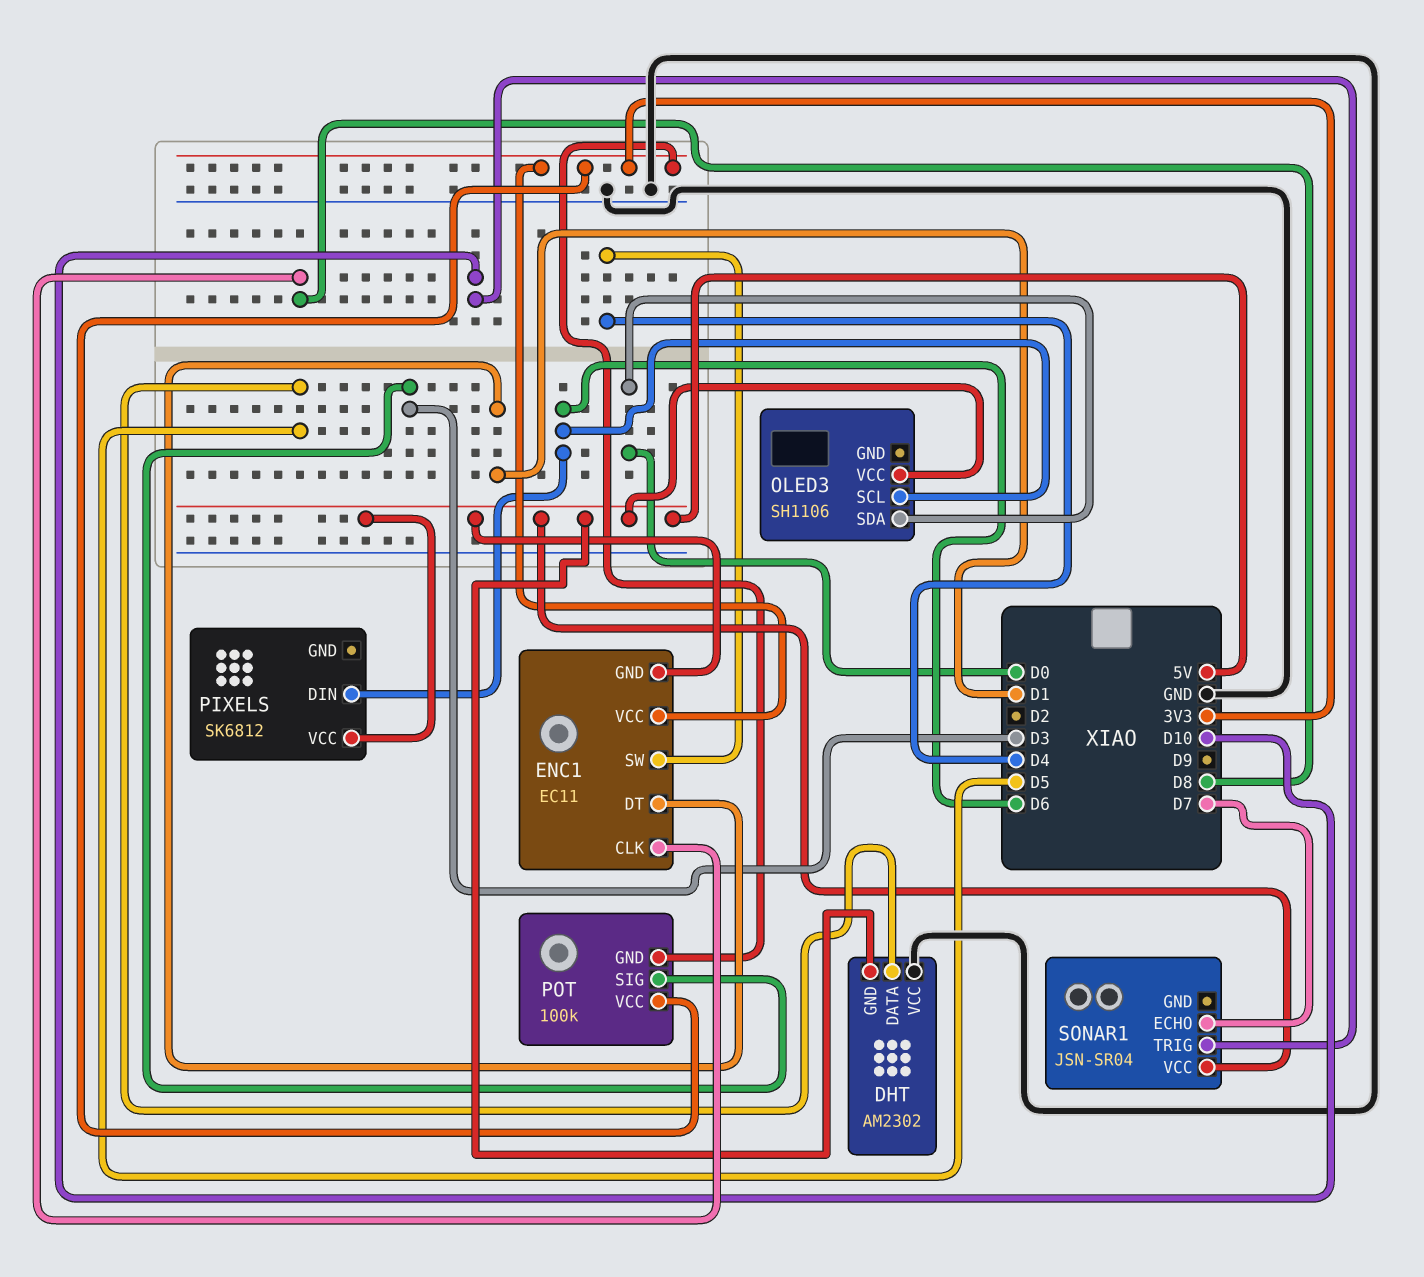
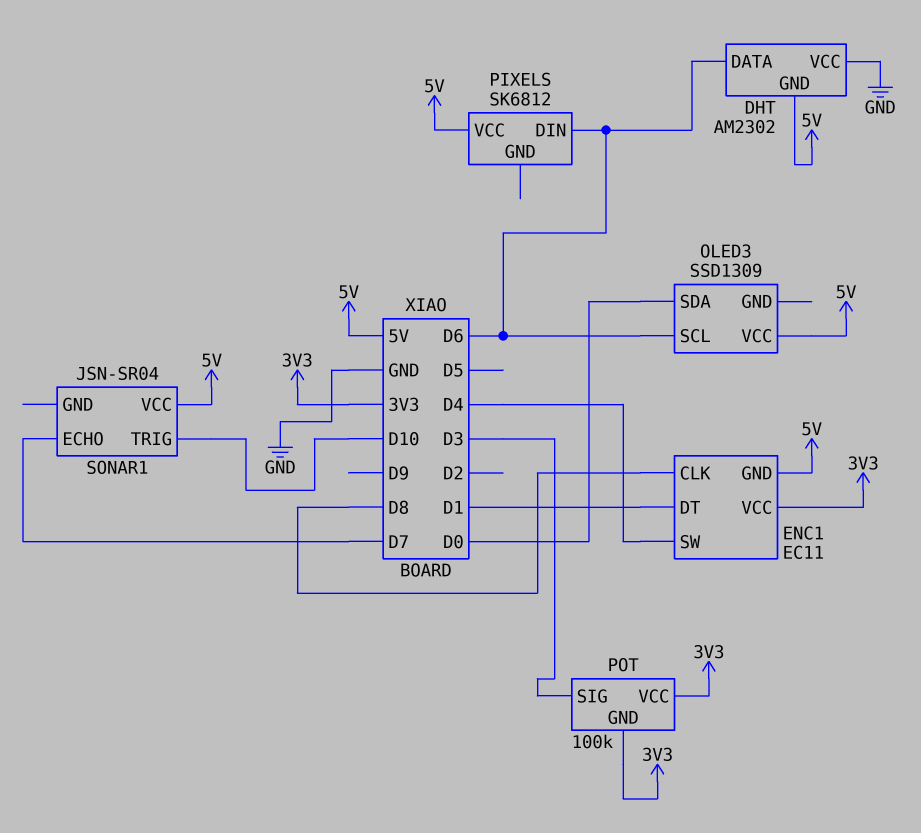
DHT pin DATA: D5 -> D6
OLED3: SH1106 -> SSD1309

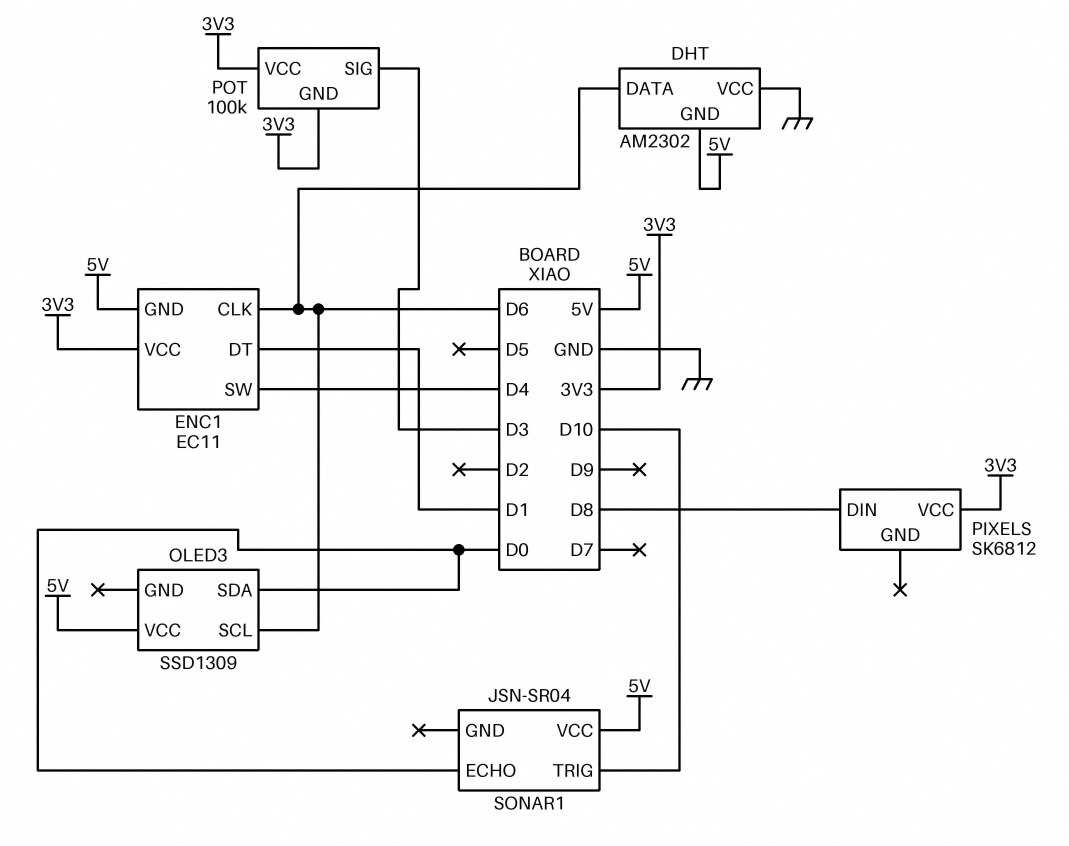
ENC1 pin CLK: D8 -> D6
PIXELS pin DIN: D6 -> D8
PIXELS pin VCC: 5V -> 3V3
SONAR1 pin ECHO: D7 -> D0

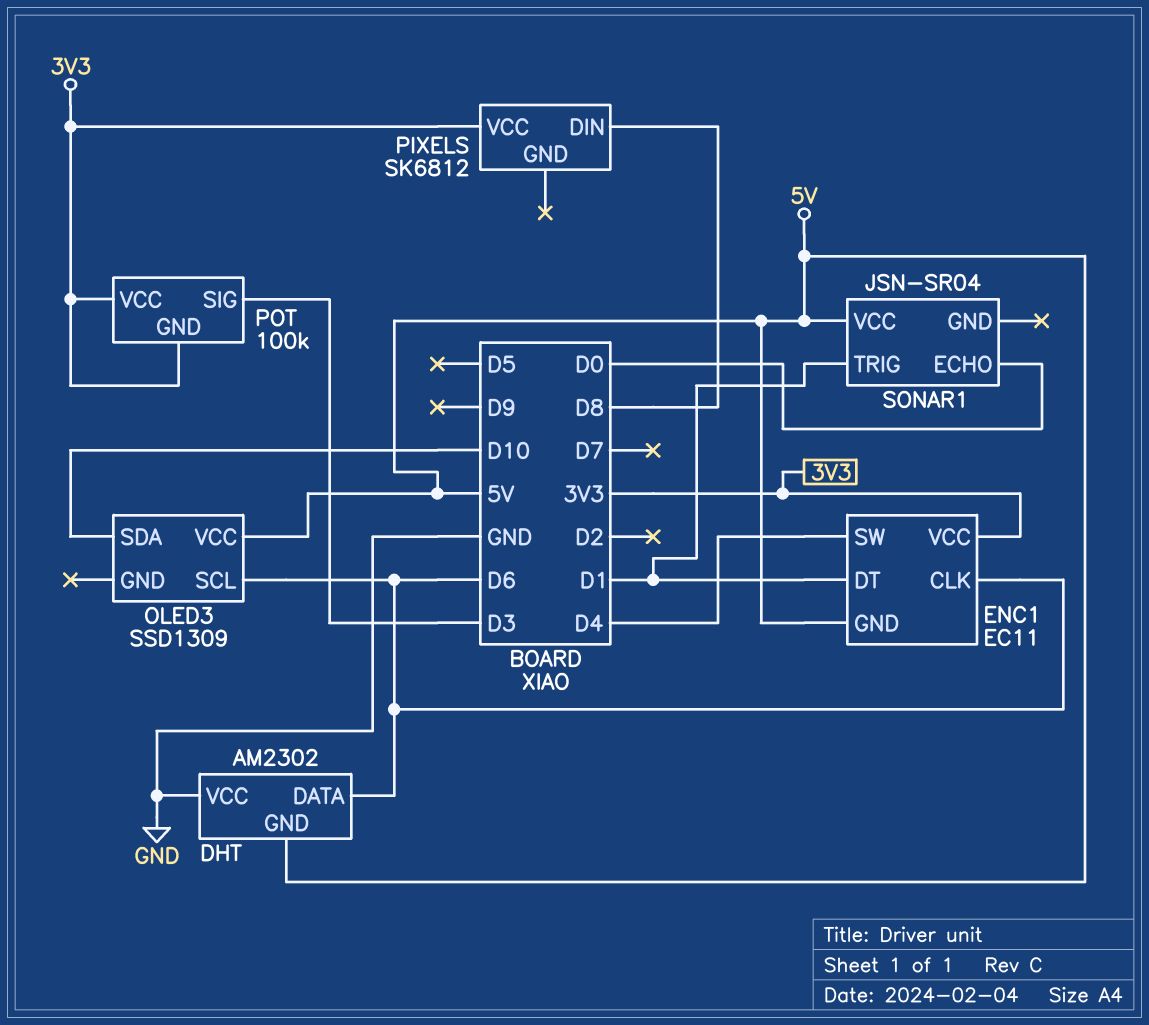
OLED3 pin SDA: D0 -> D10
SONAR1 pin TRIG: D10 -> D1

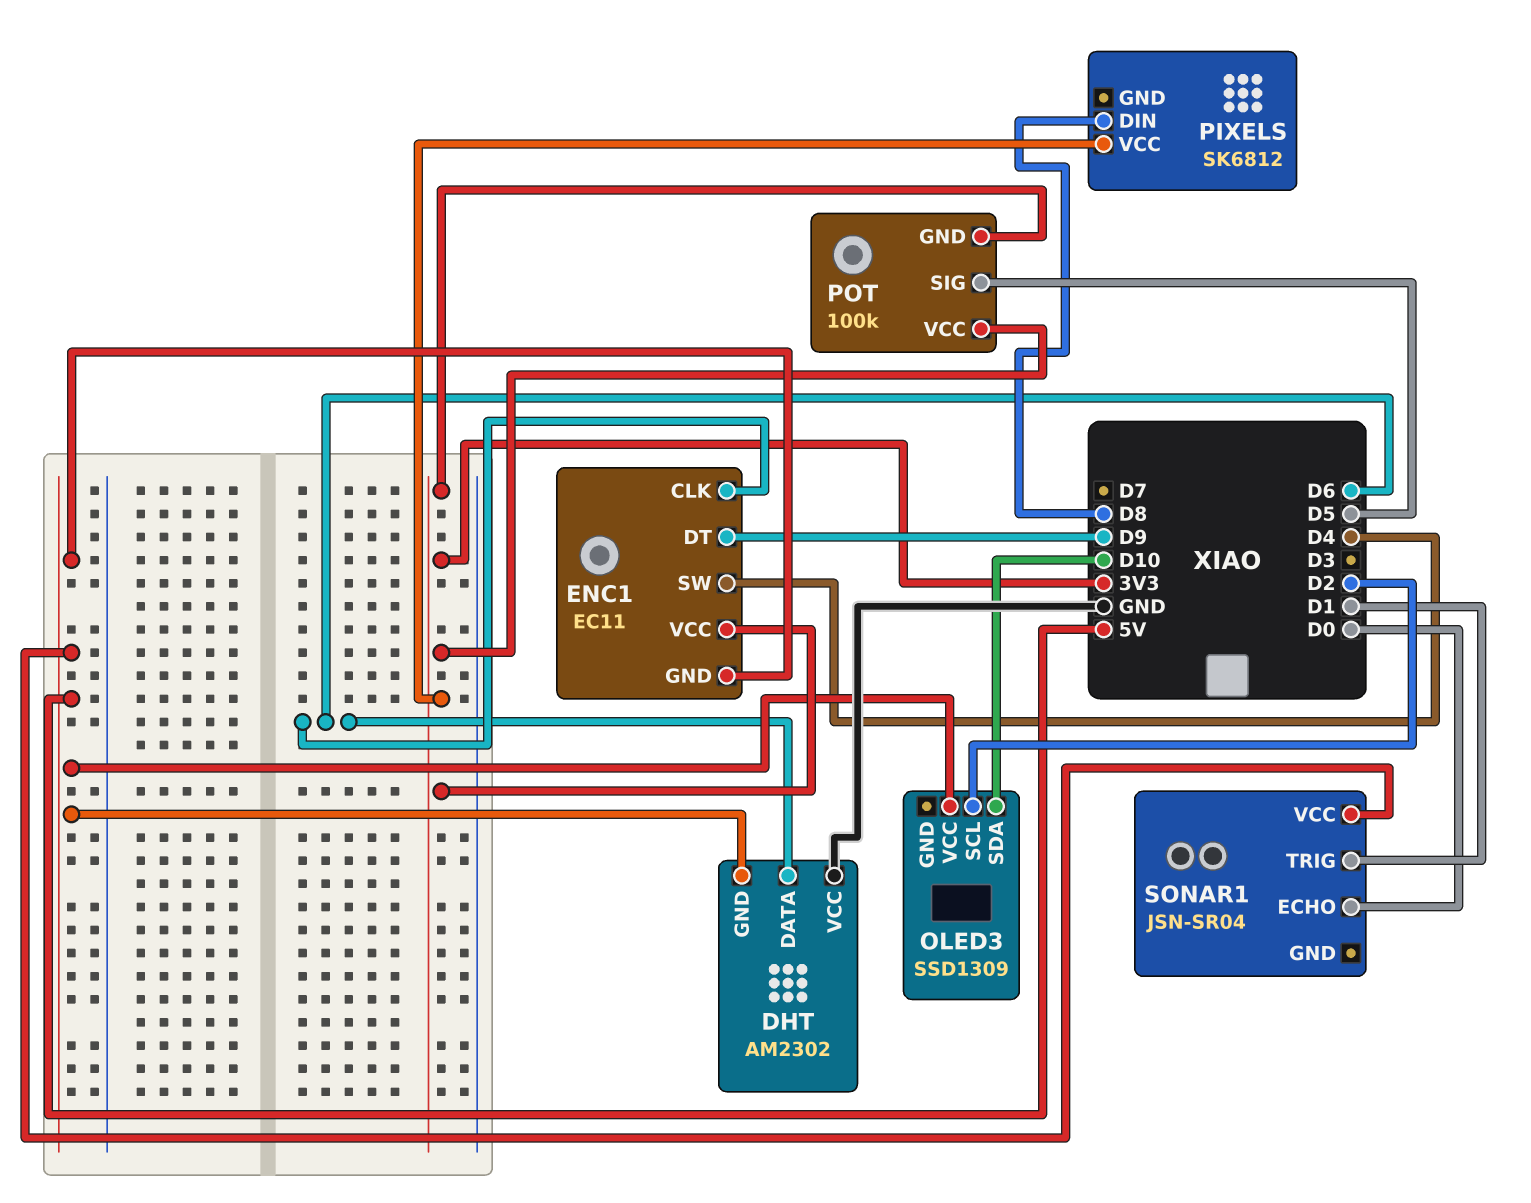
ENC1 pin DT: D1 -> D9
OLED3 pin SCL: D6 -> D2
POT pin SIG: D3 -> D5

